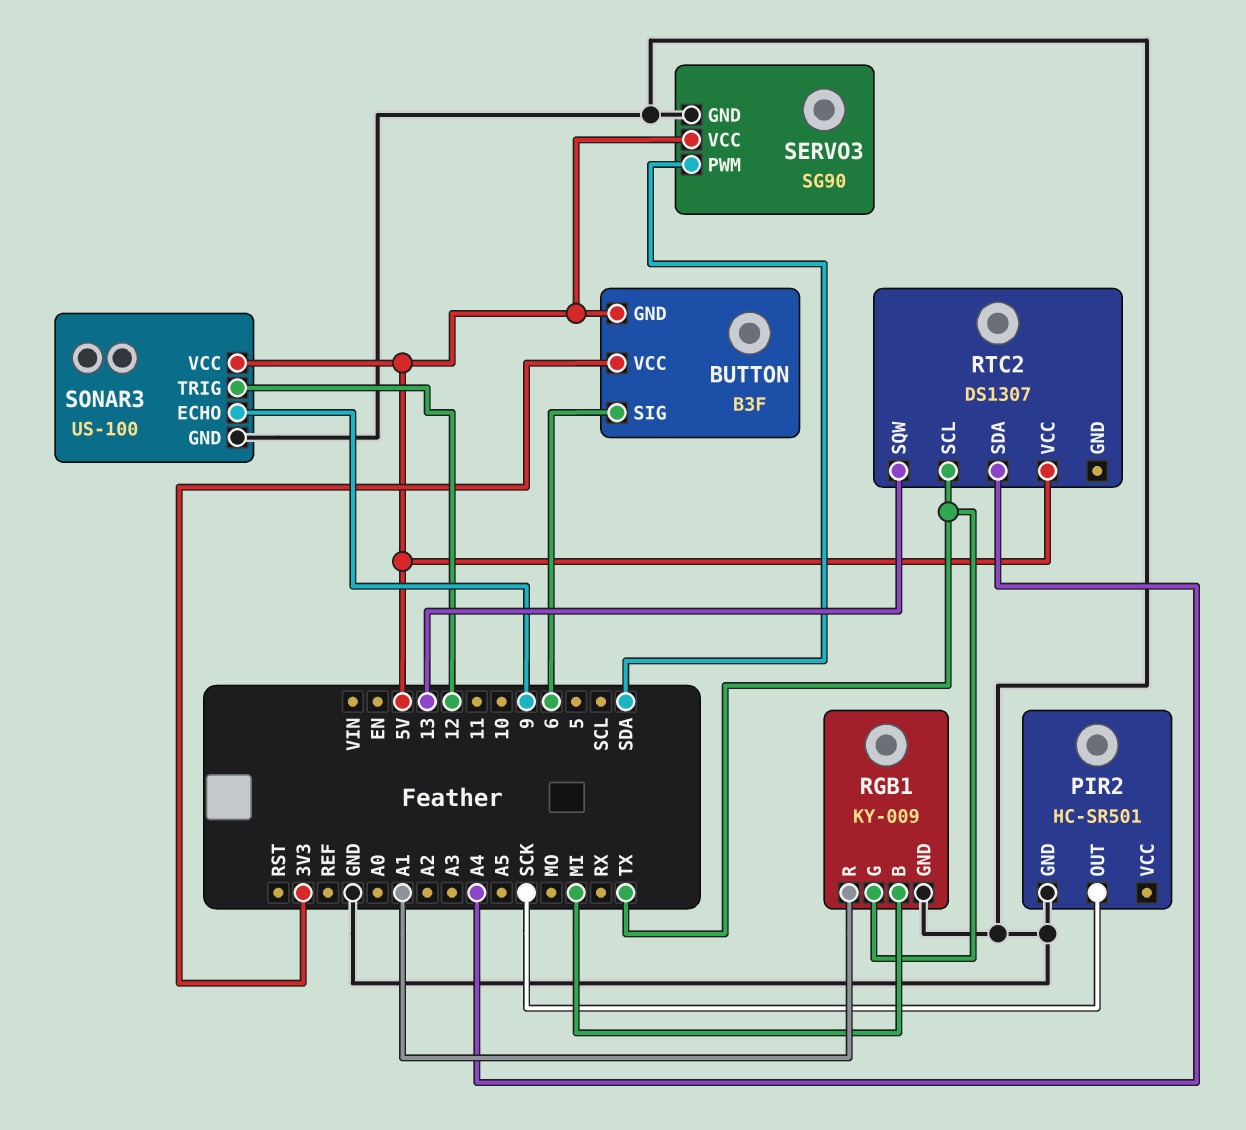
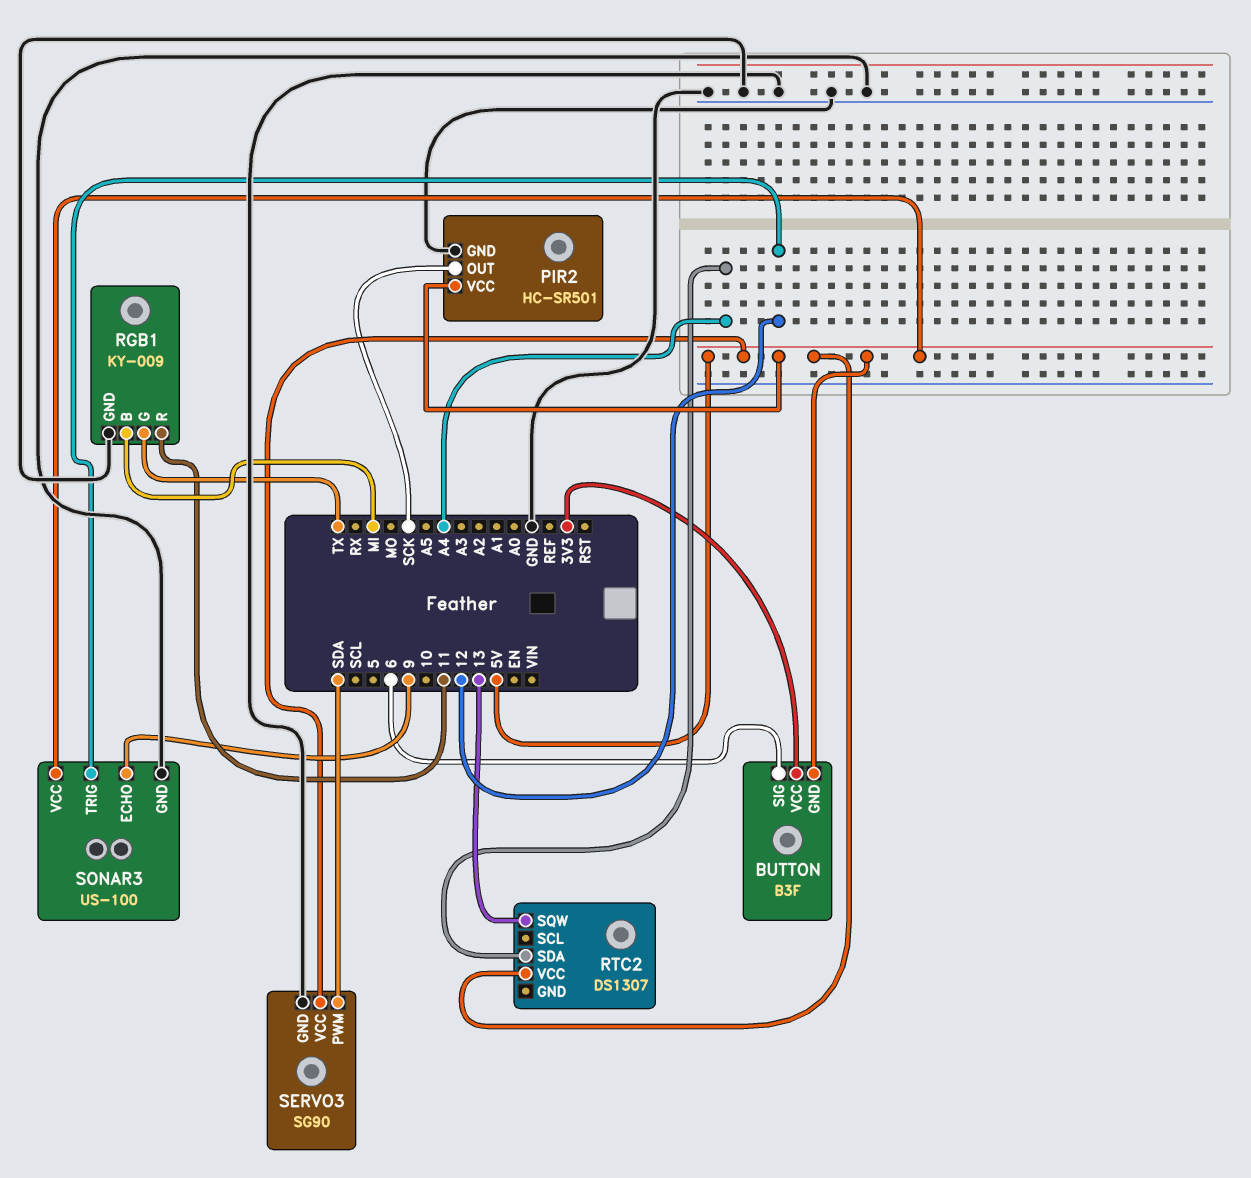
PIR2 pin VCC: none -> 5V
RGB1 pin R: A1 -> 11
RTC2 pin SCL: TX -> none

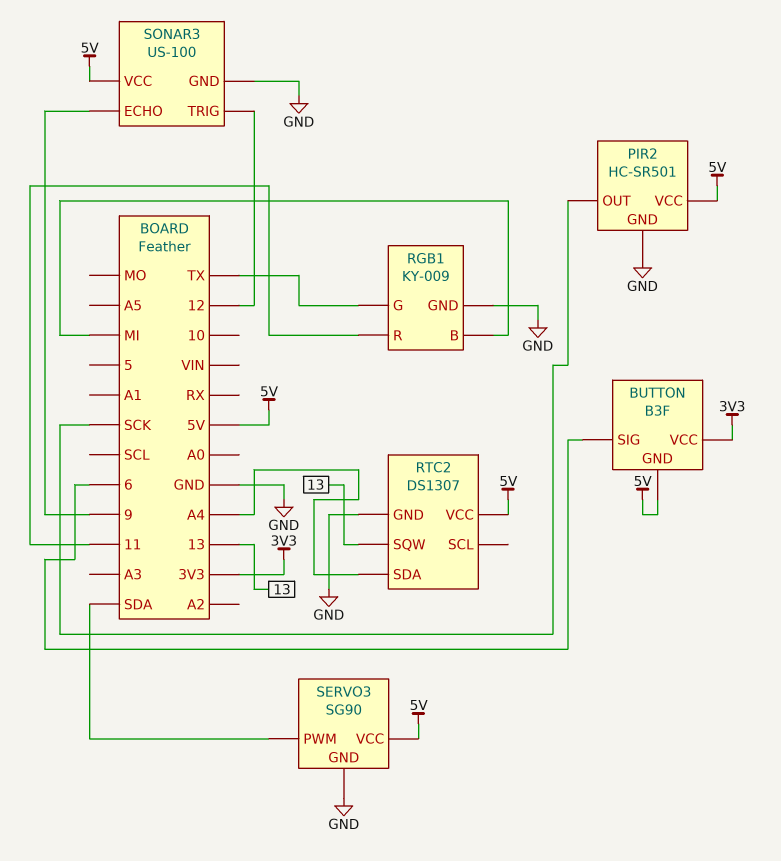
RTC2 pin GND: none -> GND

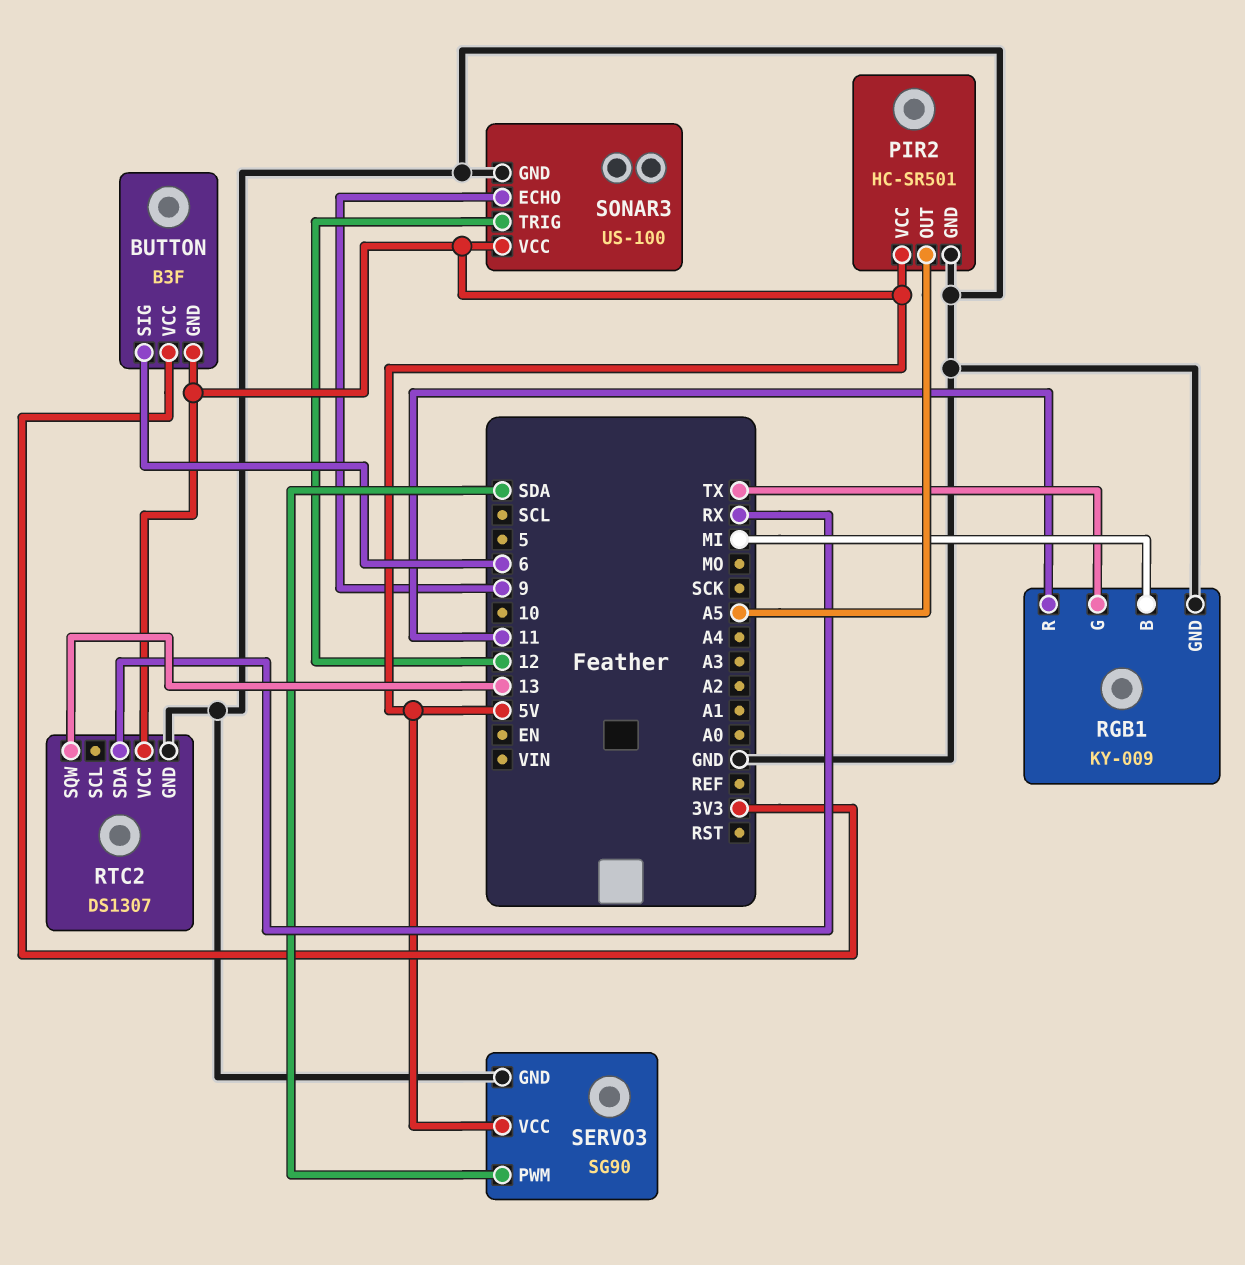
PIR2 pin OUT: SCK -> A5
RTC2 pin SDA: A4 -> RX

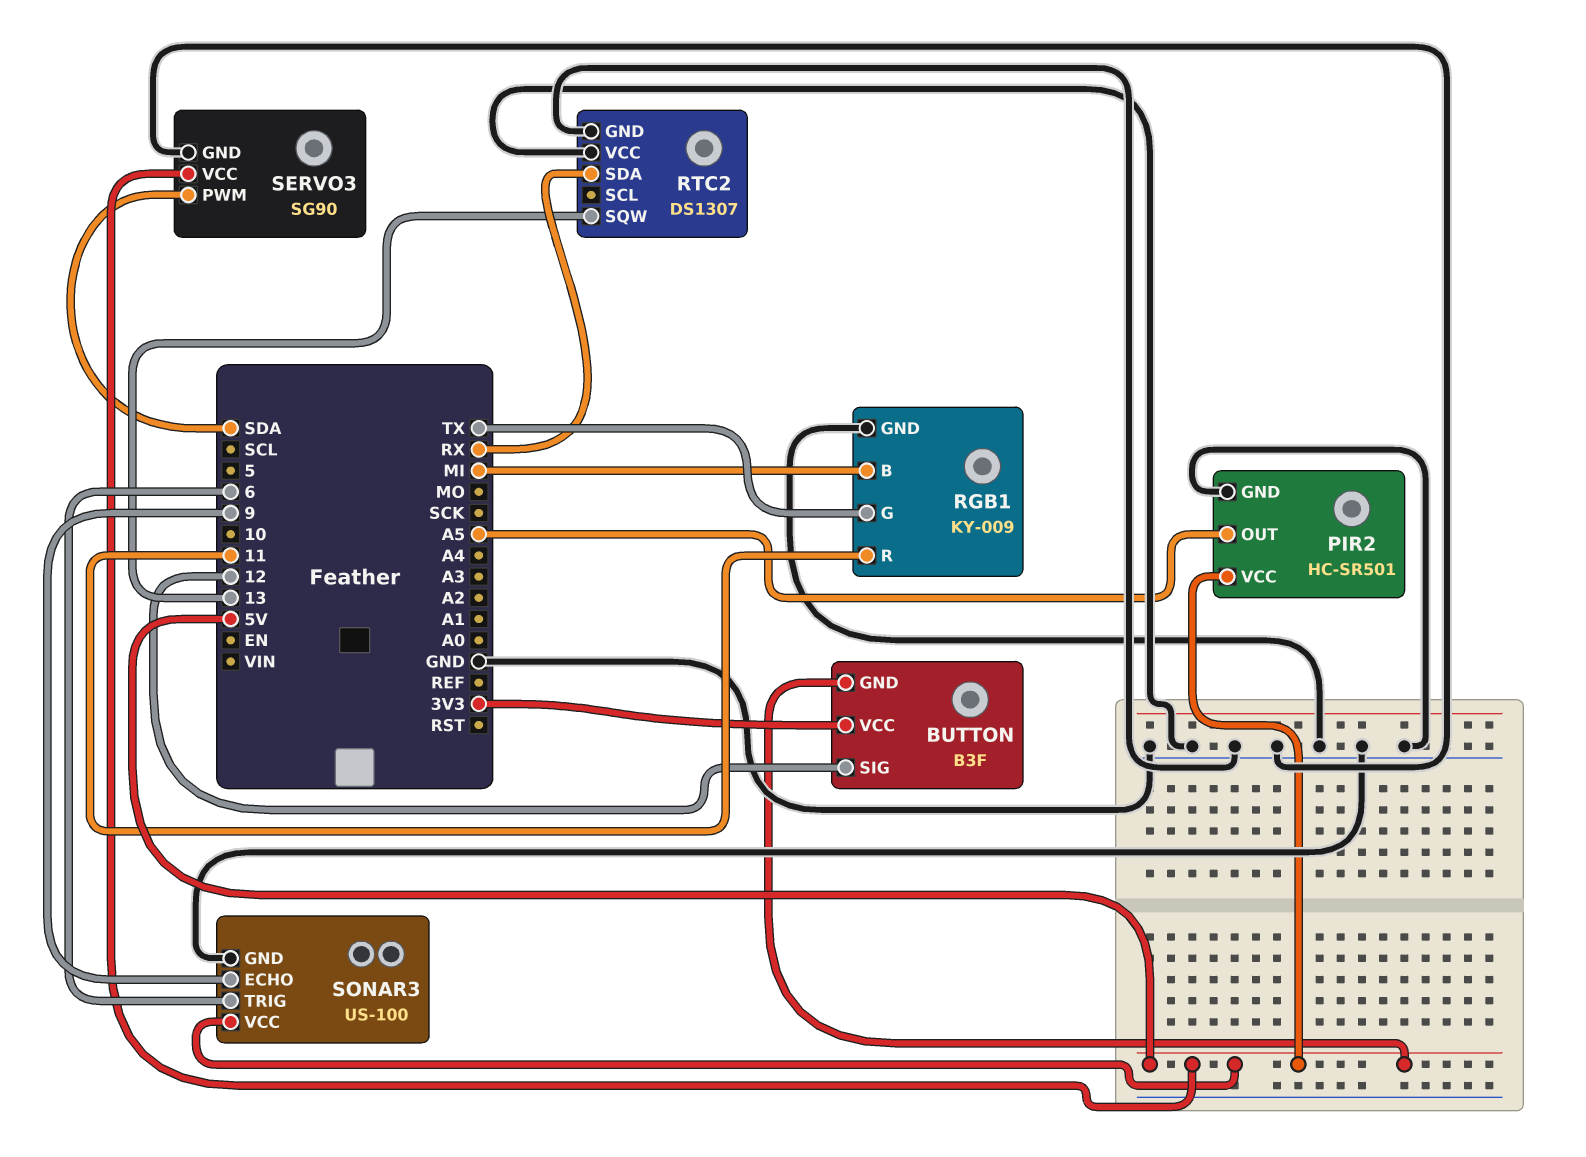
BUTTON pin SIG: 6 -> 12
RTC2 pin VCC: 5V -> GND
SONAR3 pin TRIG: 12 -> 6

